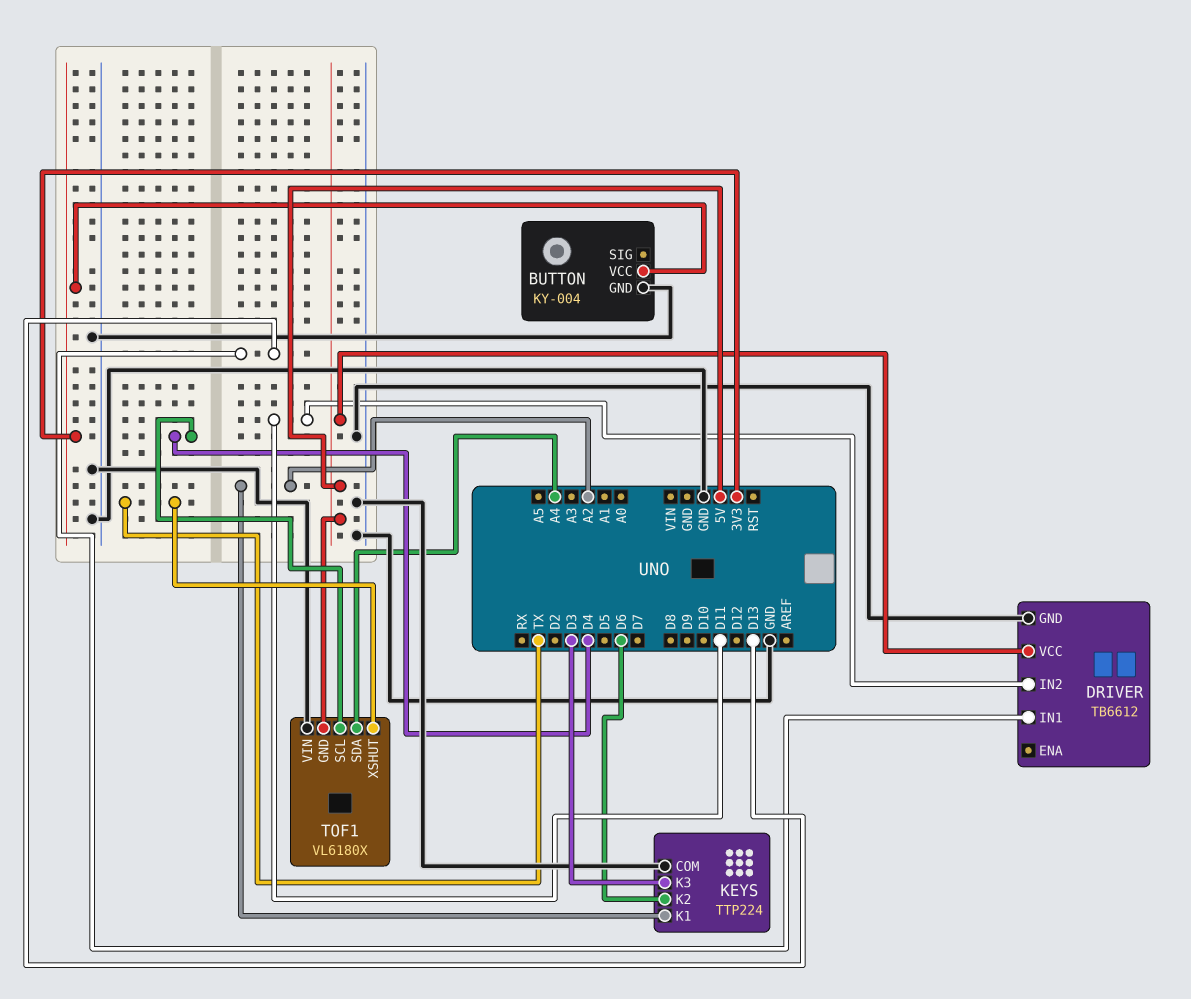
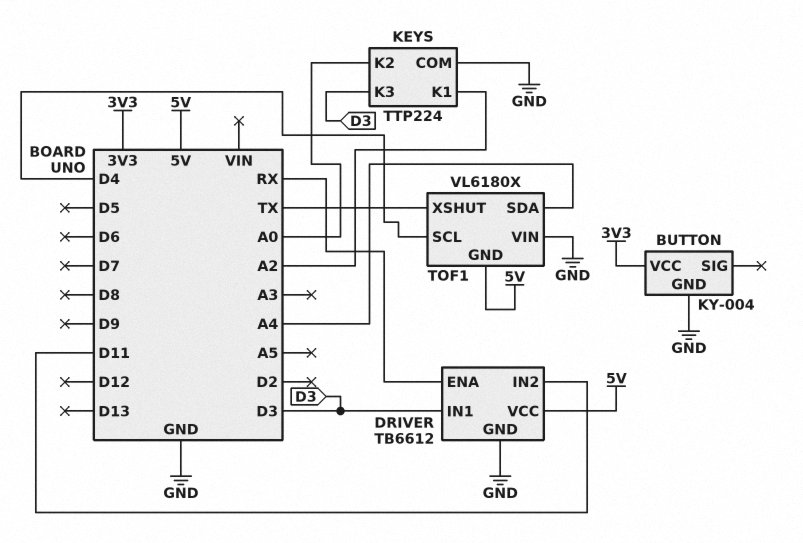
DRIVER pin ENA: none -> RX
DRIVER pin IN1: D13 -> D3
KEYS pin K2: D6 -> A0

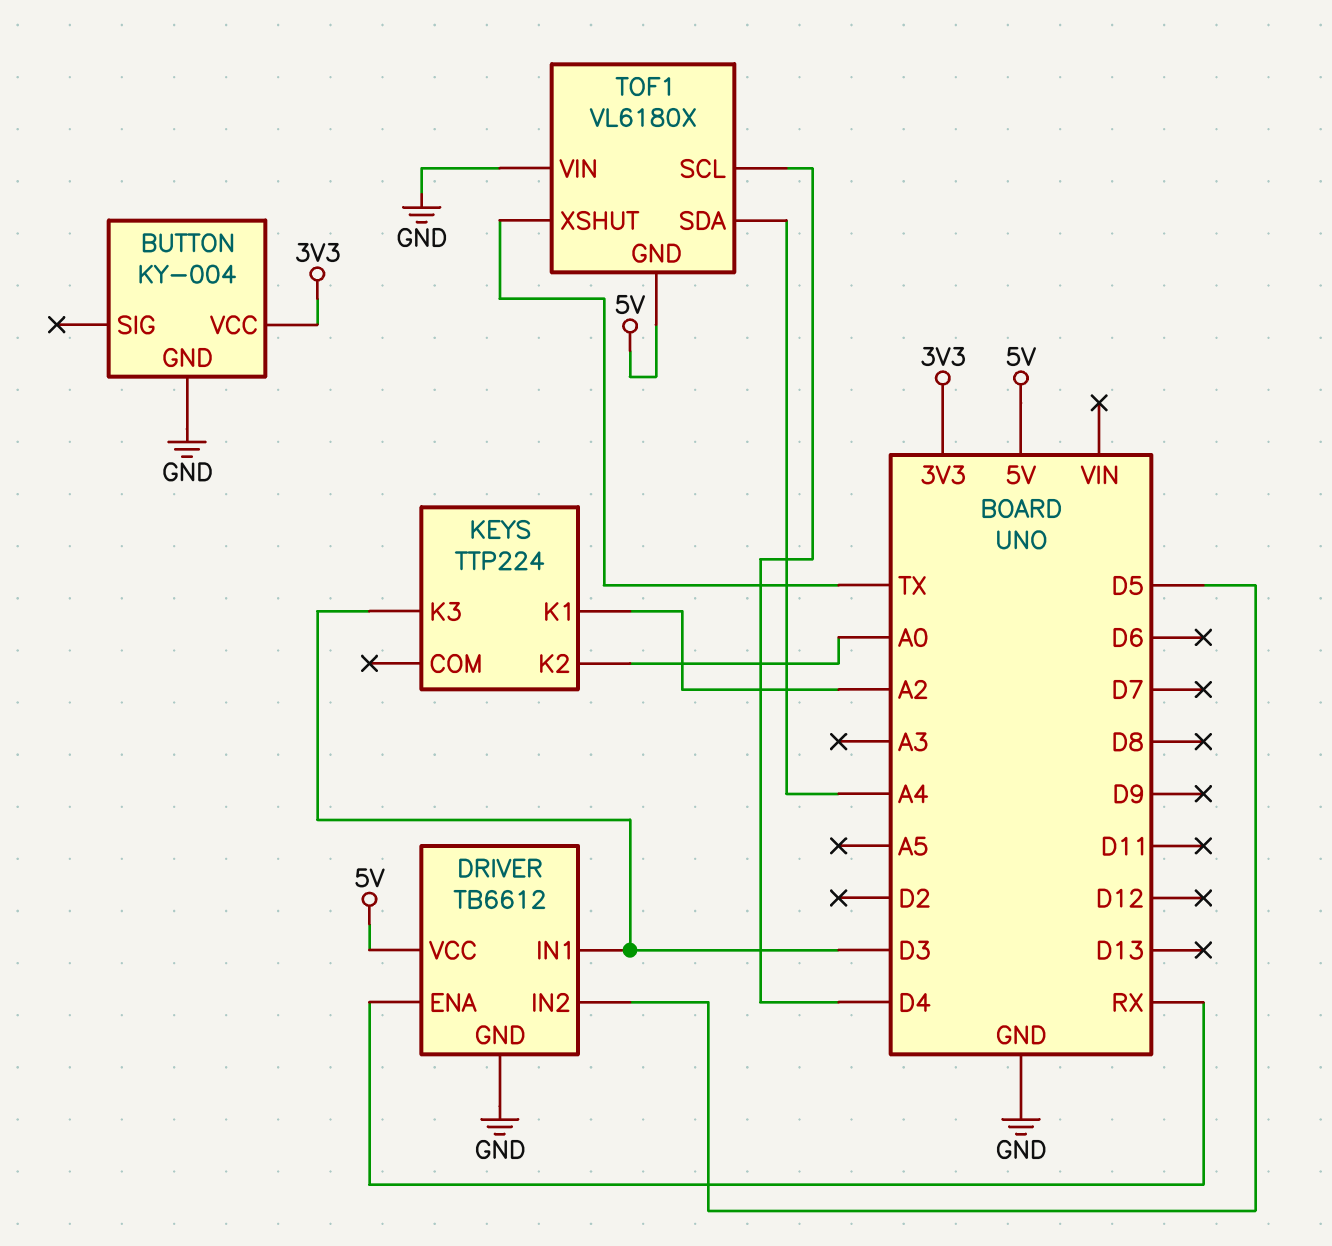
DRIVER pin IN2: D11 -> D5
KEYS pin COM: GND -> none

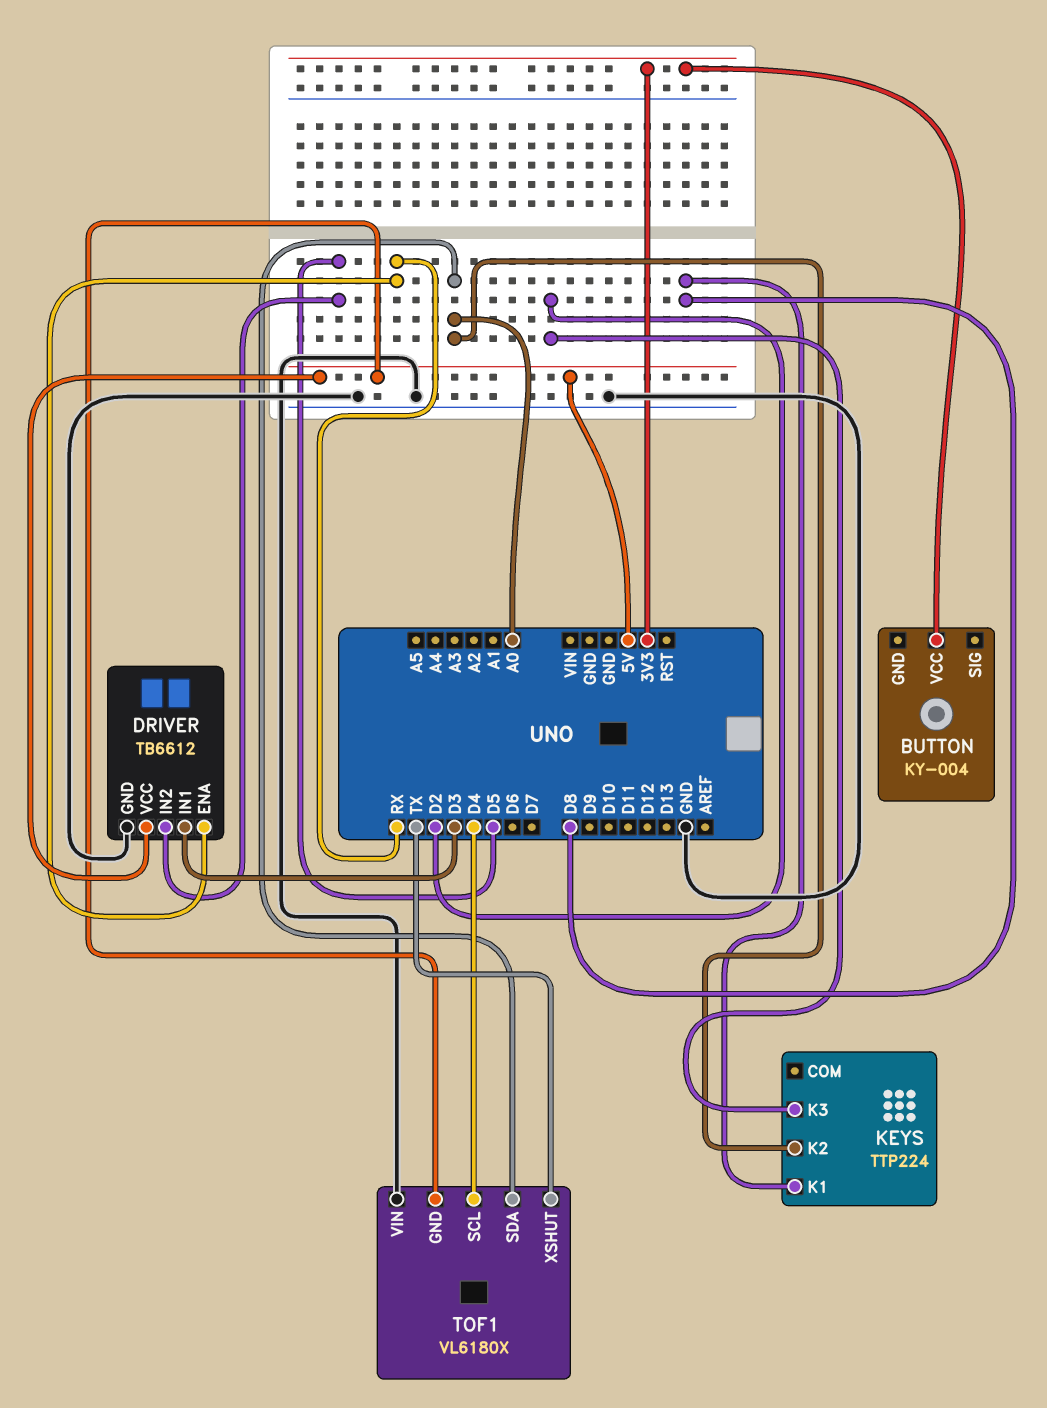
BUTTON pin GND: GND -> none
KEYS pin K1: A2 -> D8
KEYS pin K3: D3 -> D2
TOF1 pin SDA: A4 -> A0

